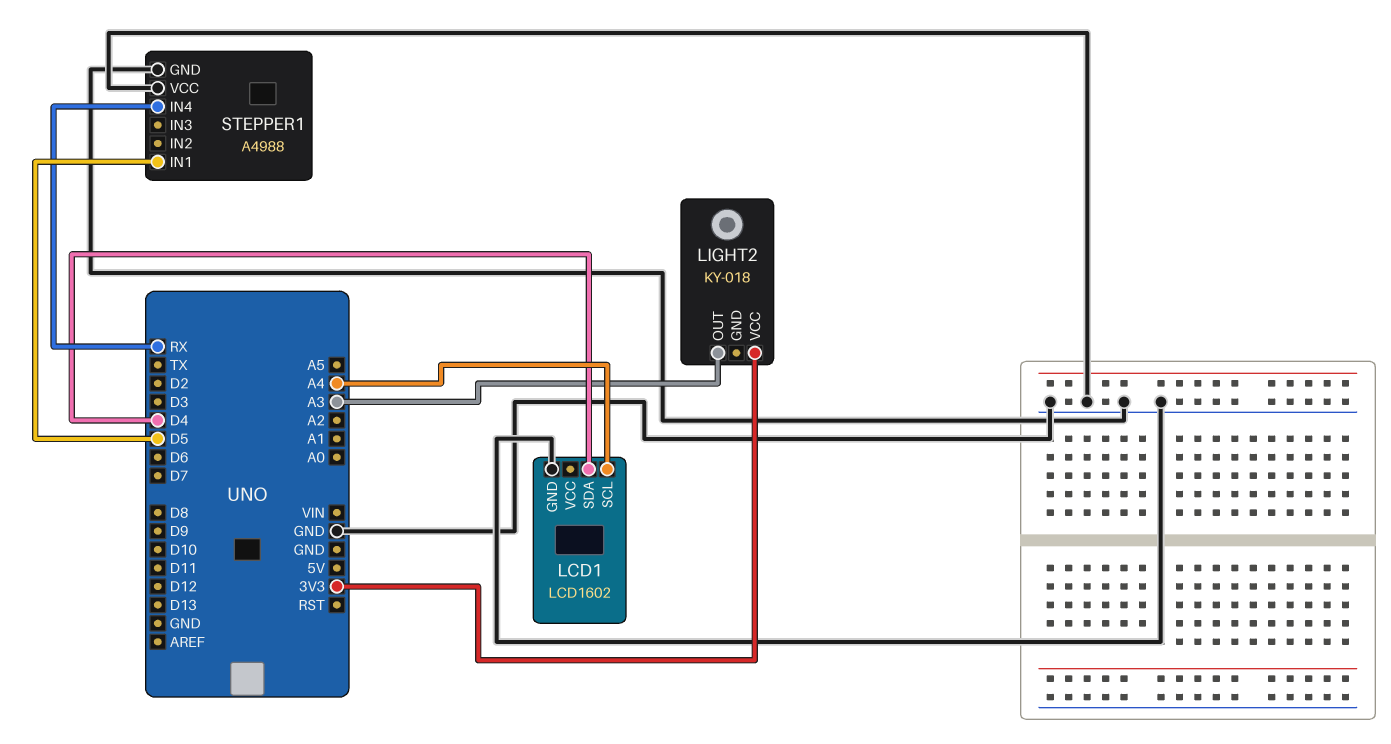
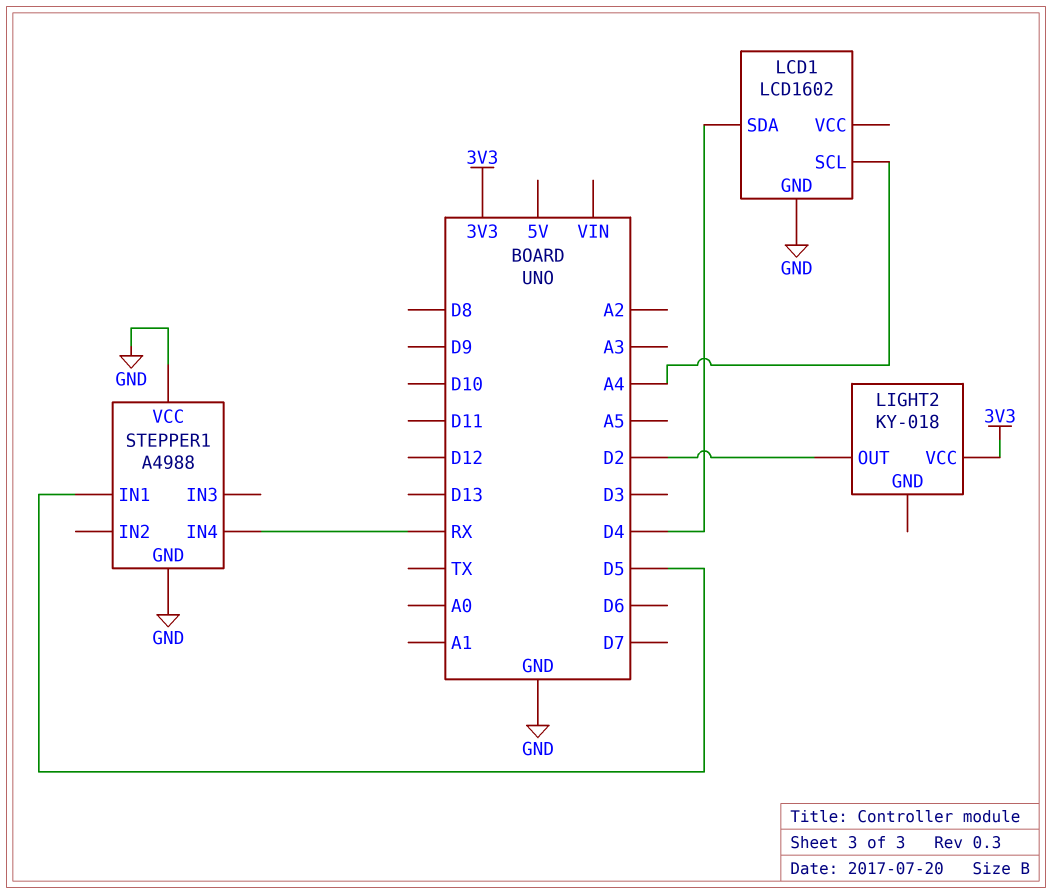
LIGHT2 pin OUT: A3 -> D2

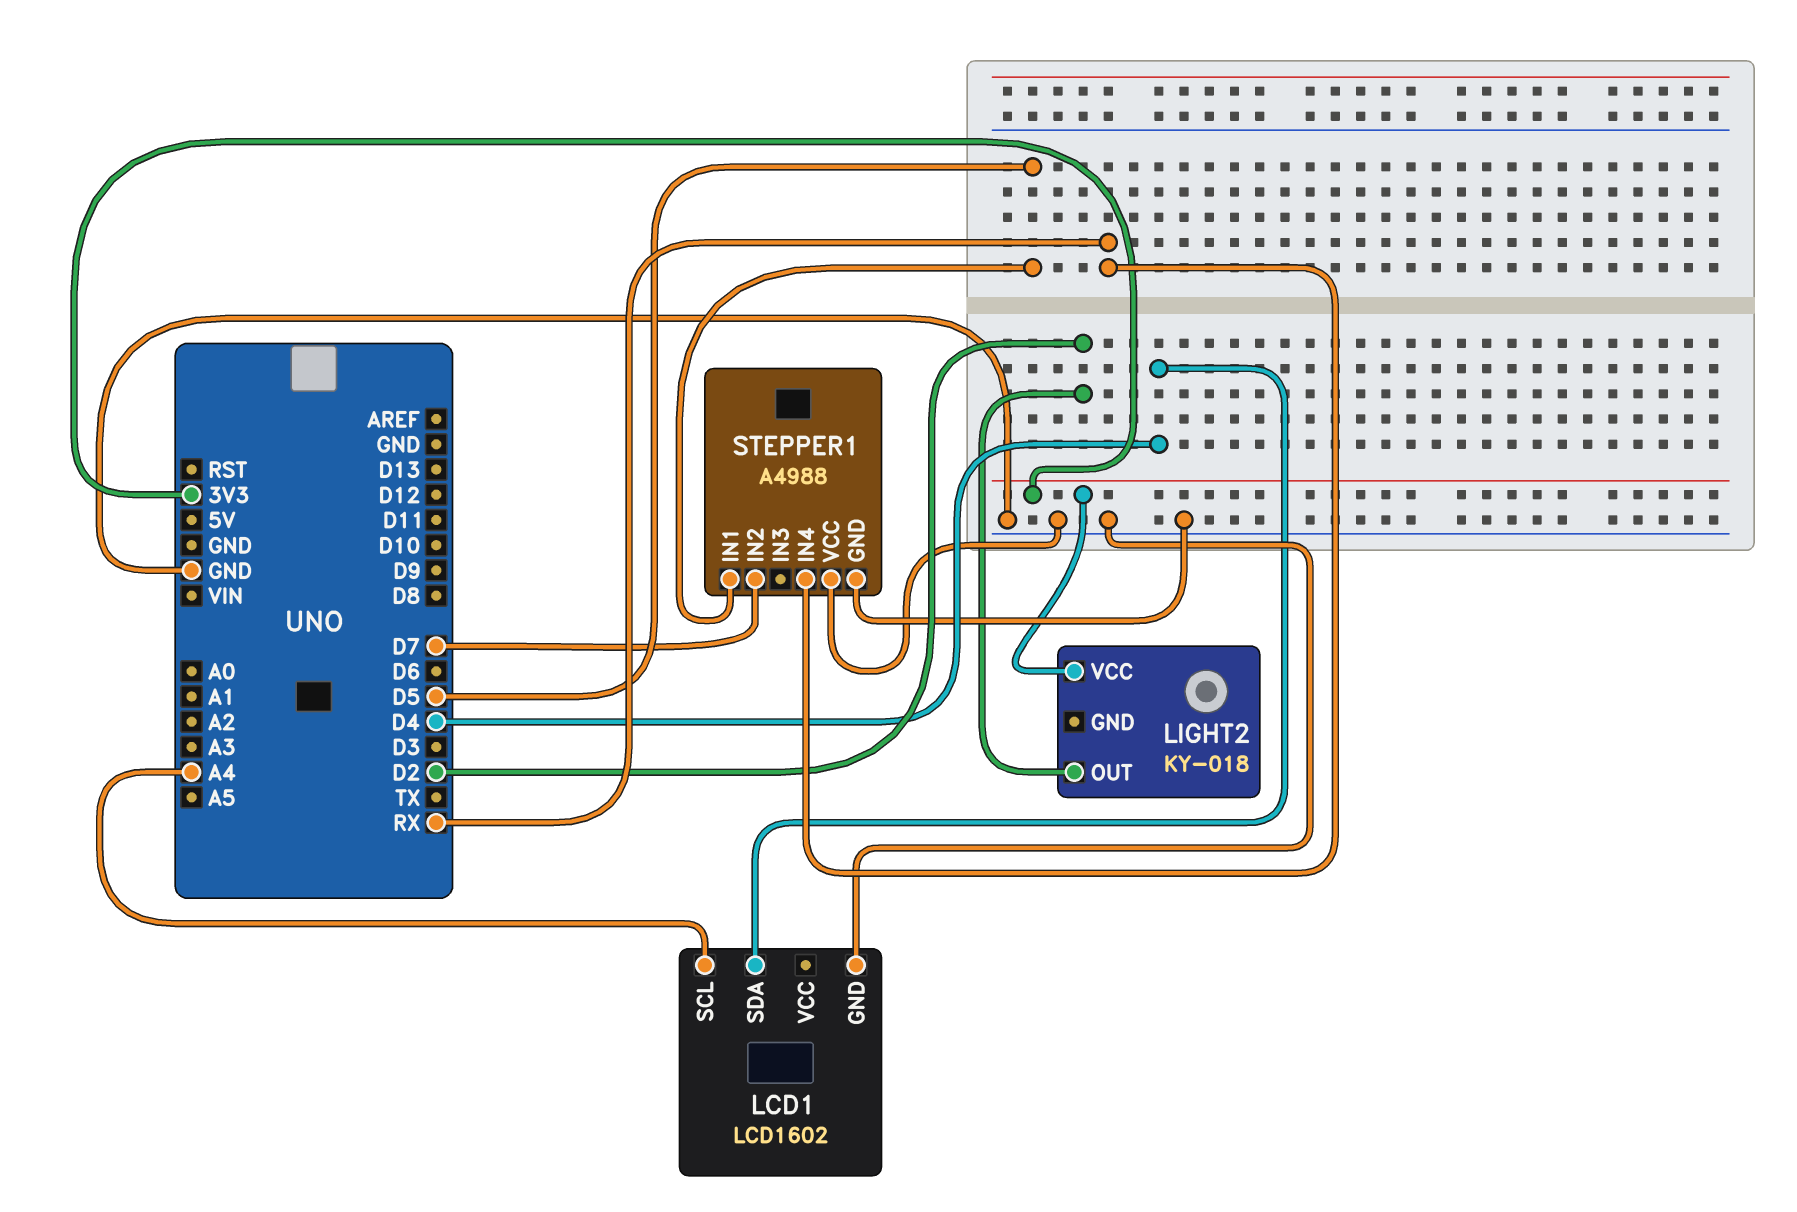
STEPPER1 pin IN2: none -> D7

